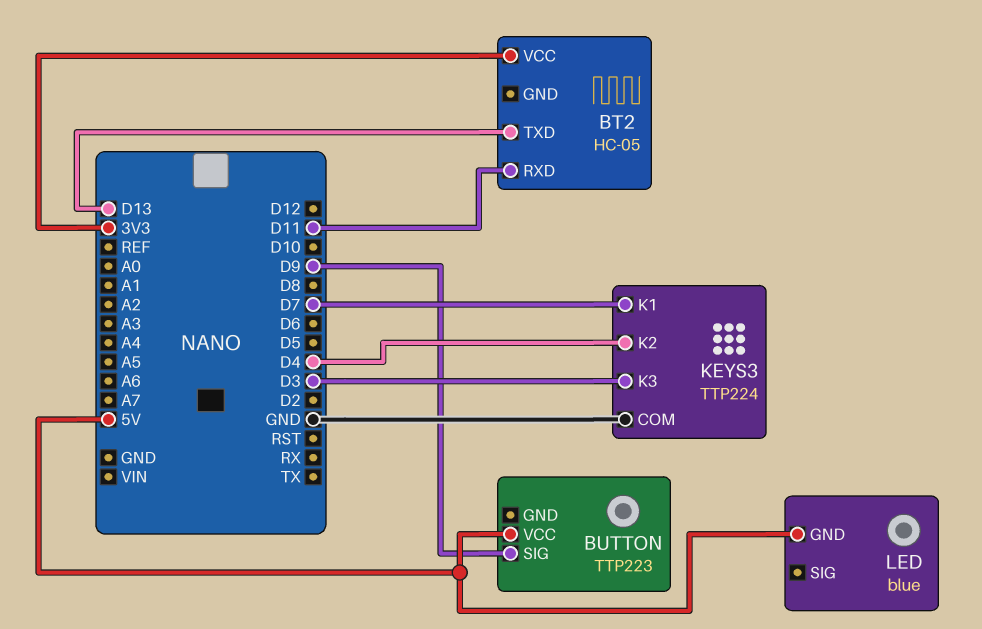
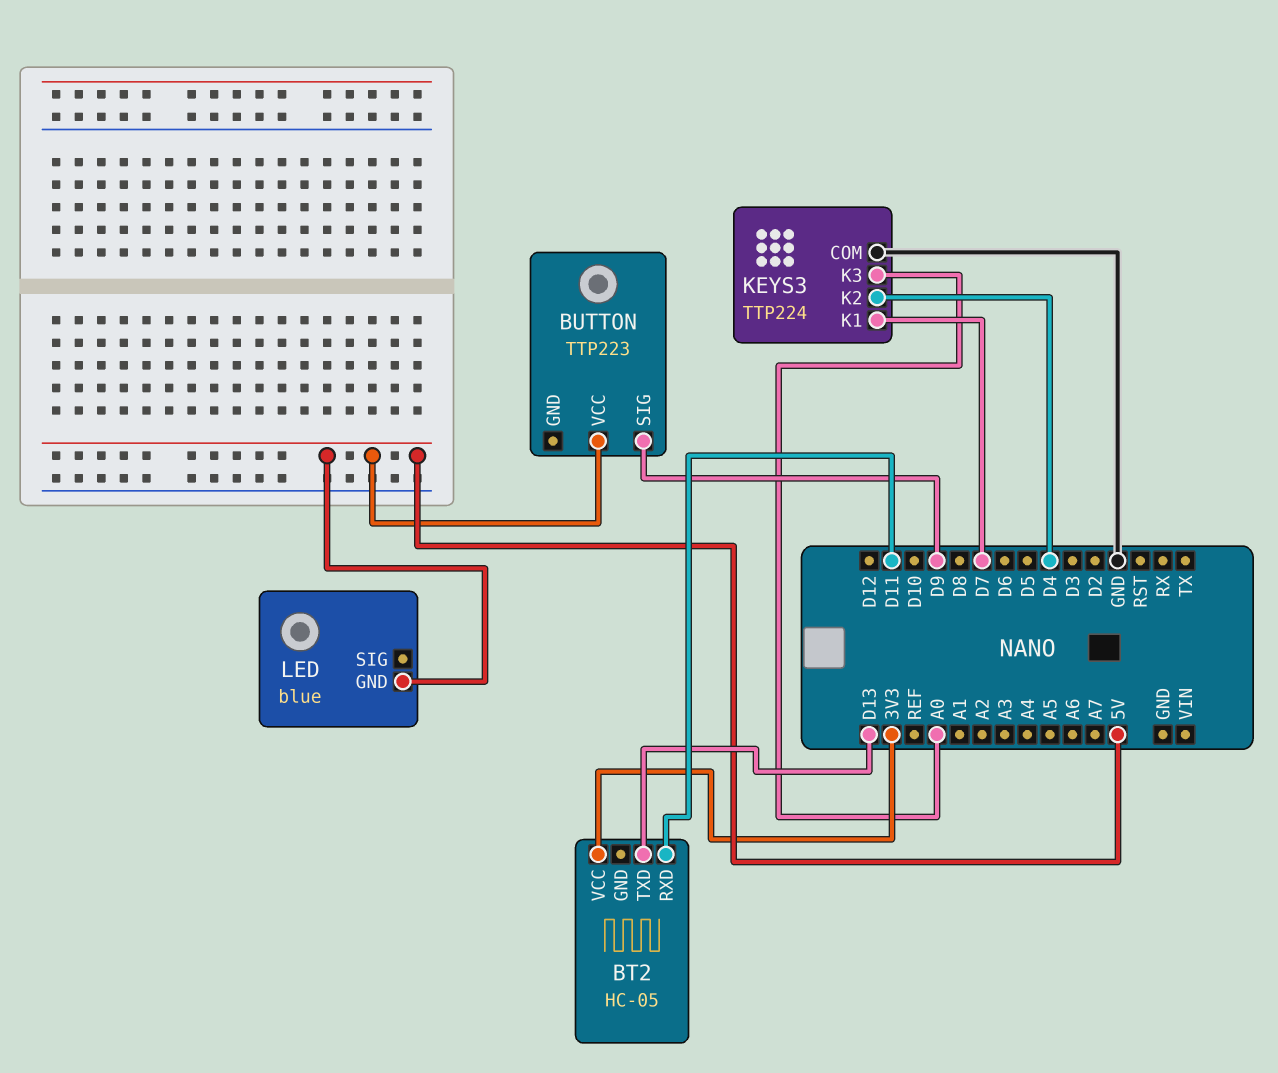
KEYS3 pin K3: D3 -> A0

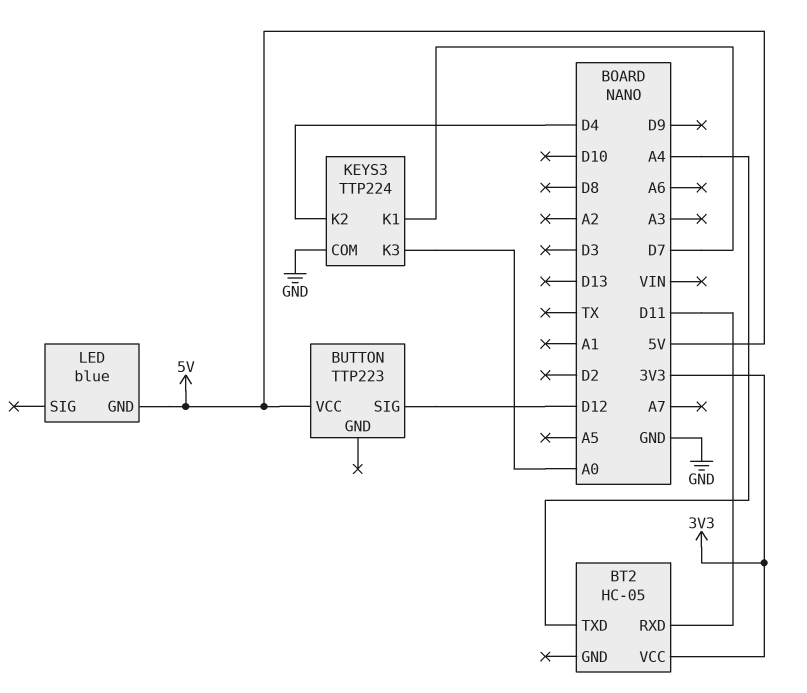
BT2 pin TXD: D13 -> A4
BUTTON pin SIG: D9 -> D12

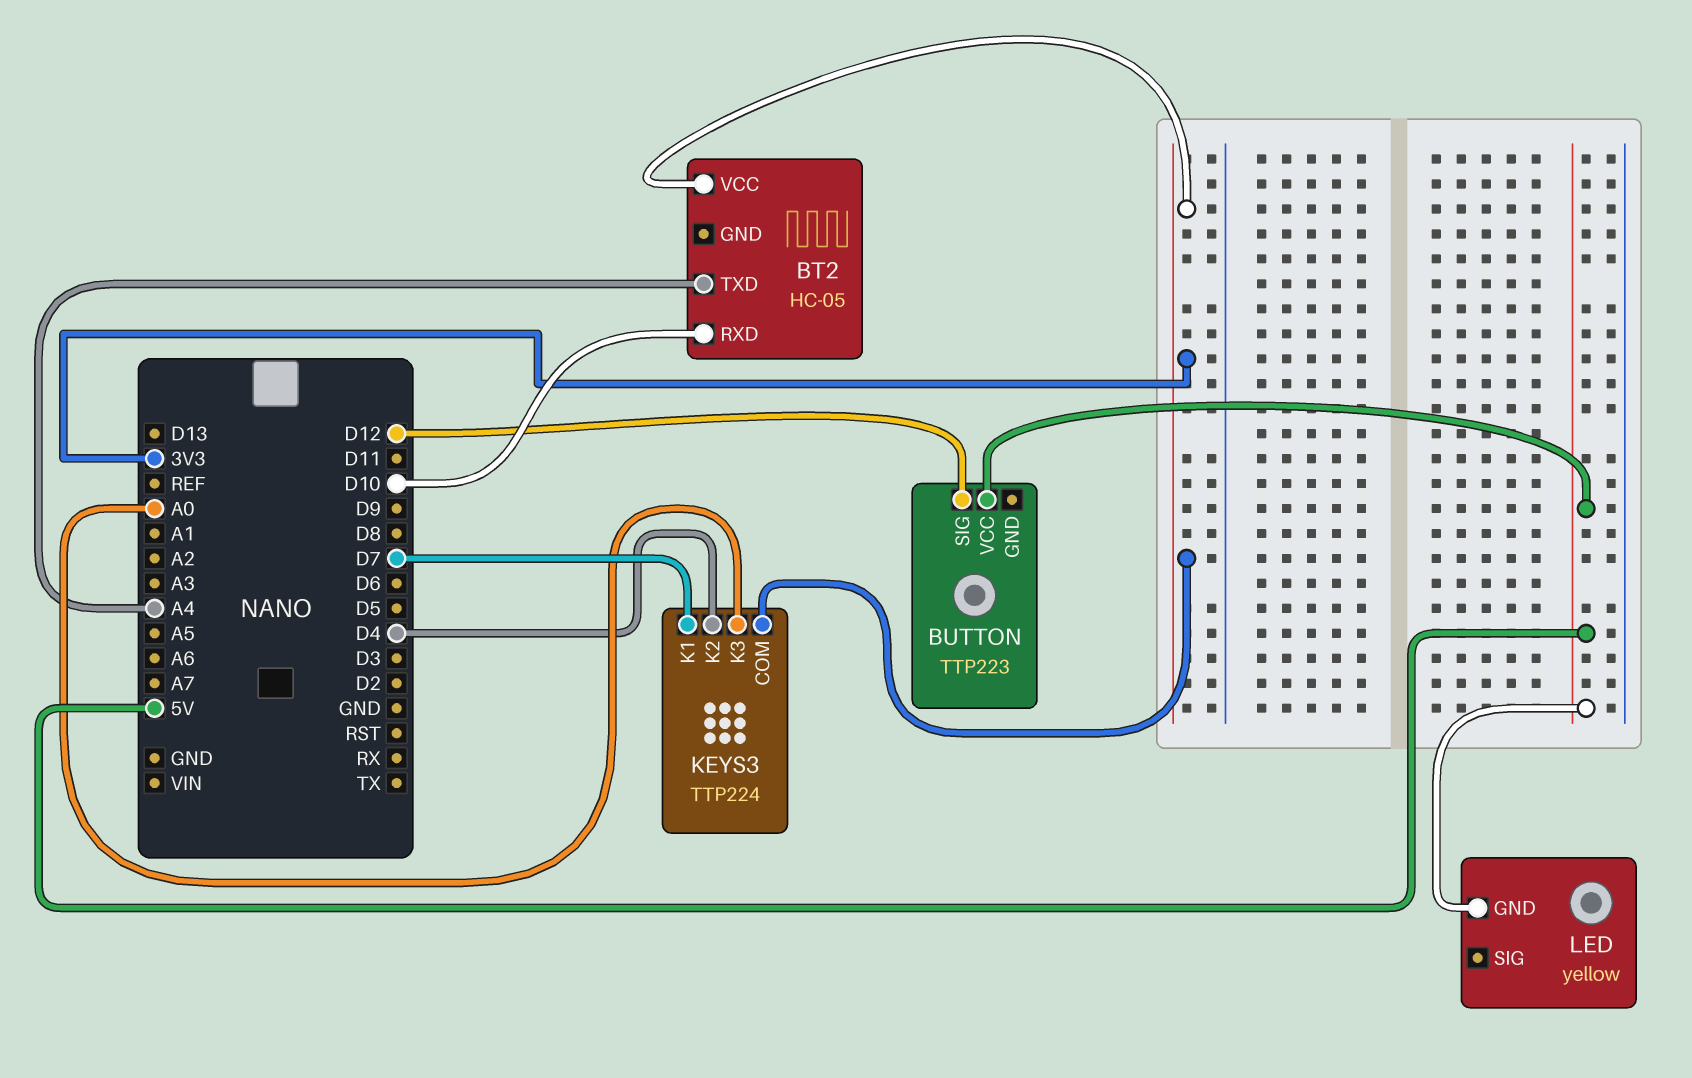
BT2 pin RXD: D11 -> D10
KEYS3 pin COM: GND -> 3V3
LED: blue -> yellow

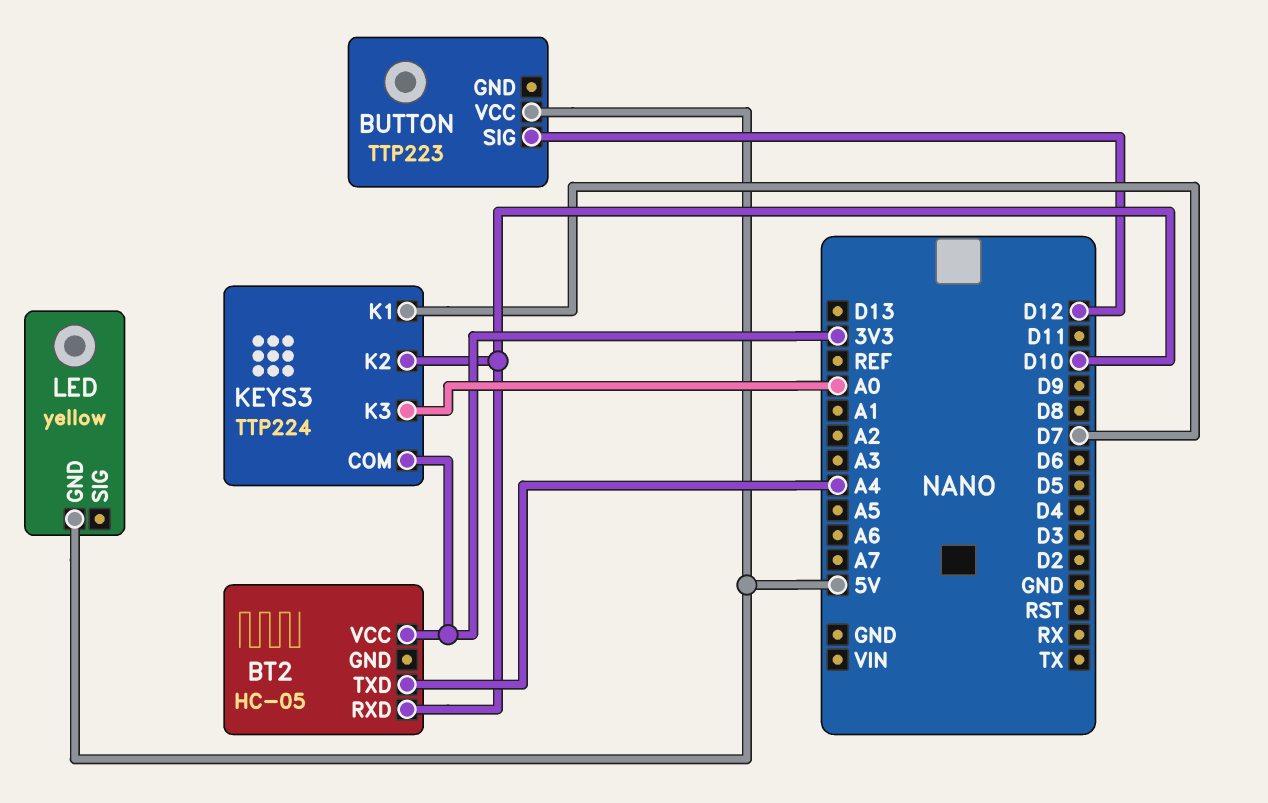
KEYS3 pin K2: D4 -> D10

